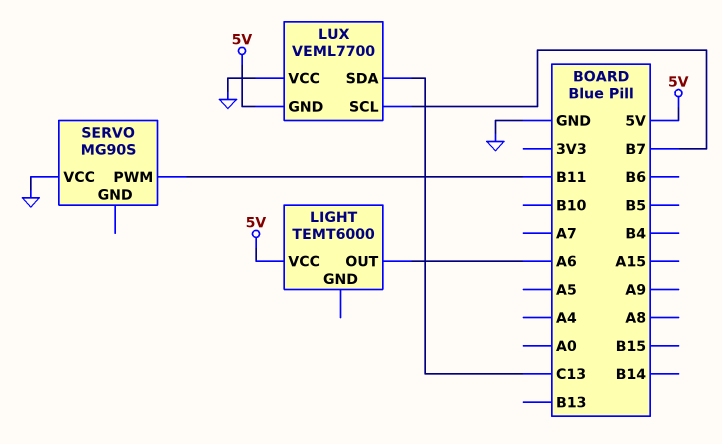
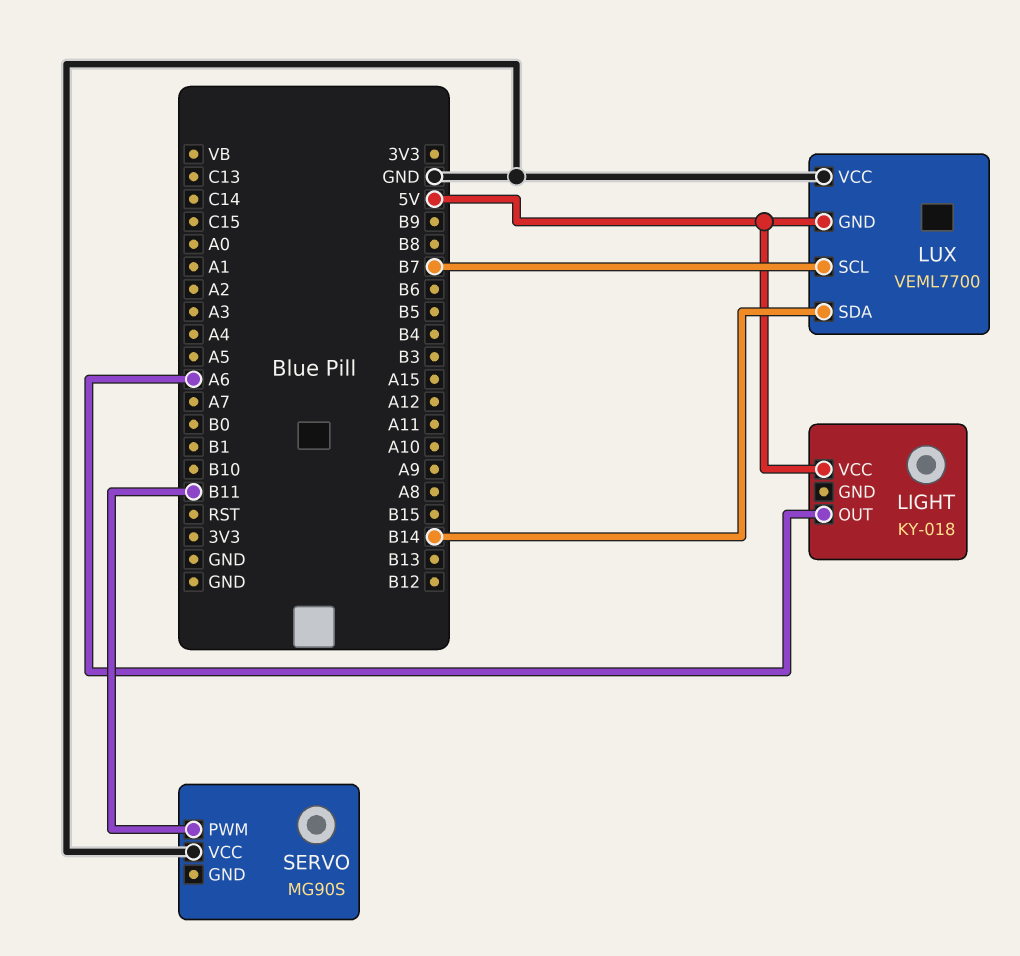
LIGHT: TEMT6000 -> KY-018
LUX pin SDA: C13 -> B14

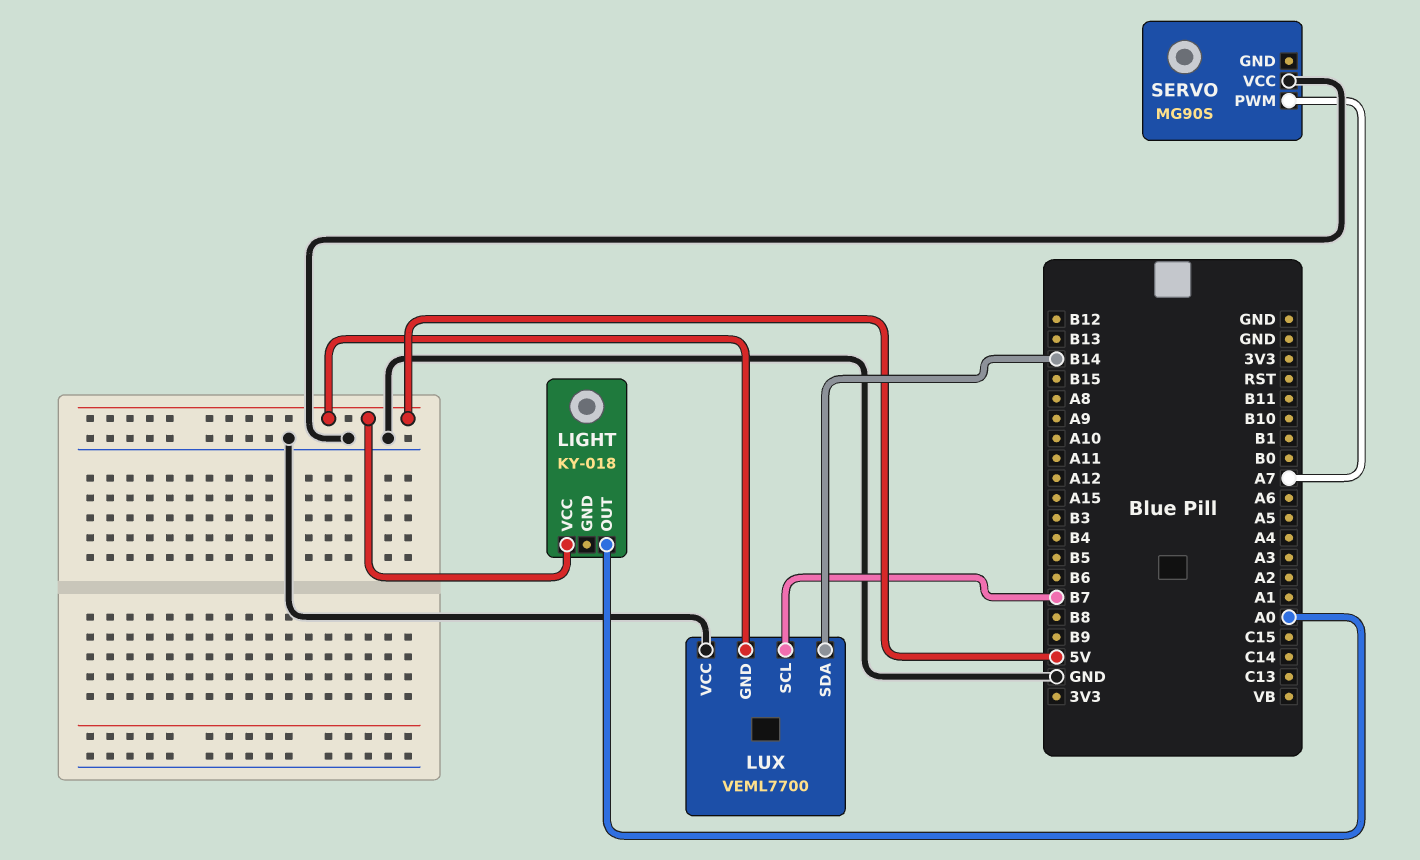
LIGHT pin OUT: A6 -> A0
SERVO pin PWM: B11 -> A7

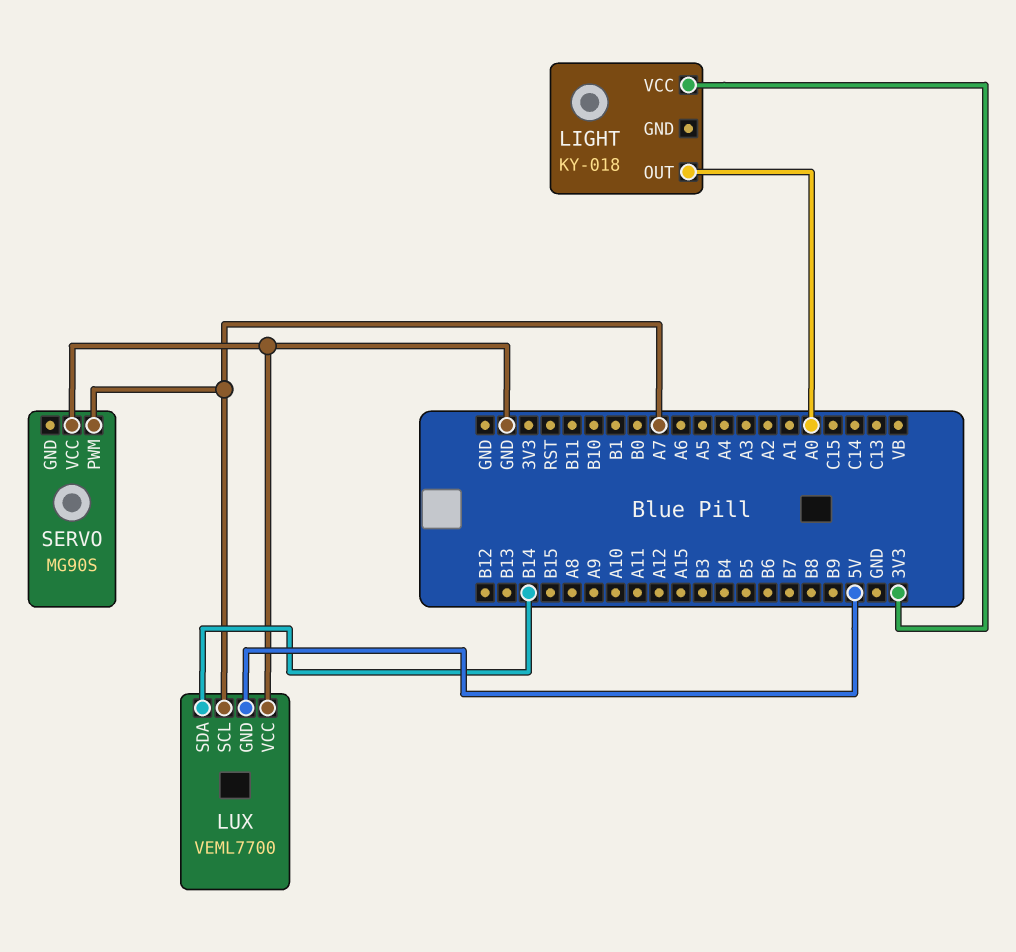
LIGHT pin VCC: 5V -> 3V3
LUX pin SCL: B7 -> A7

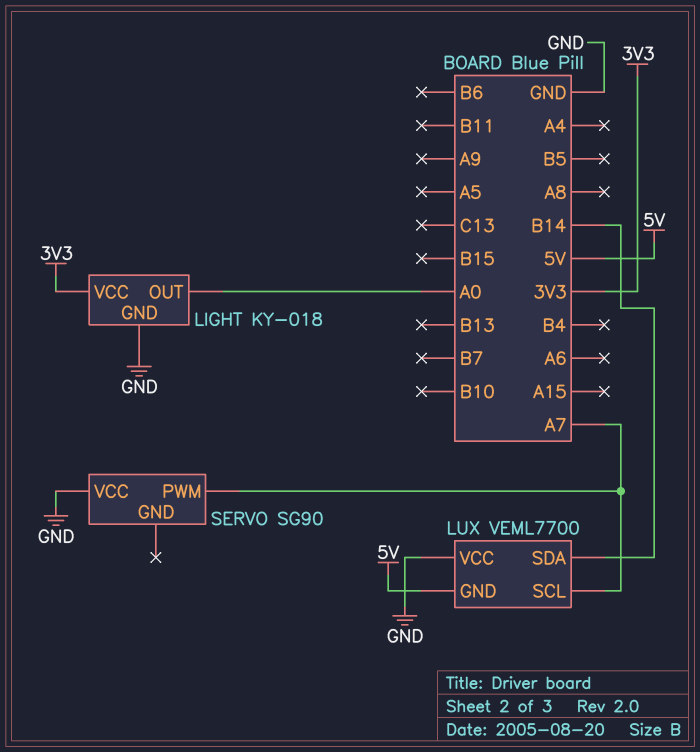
LIGHT pin GND: none -> GND
SERVO: MG90S -> SG90

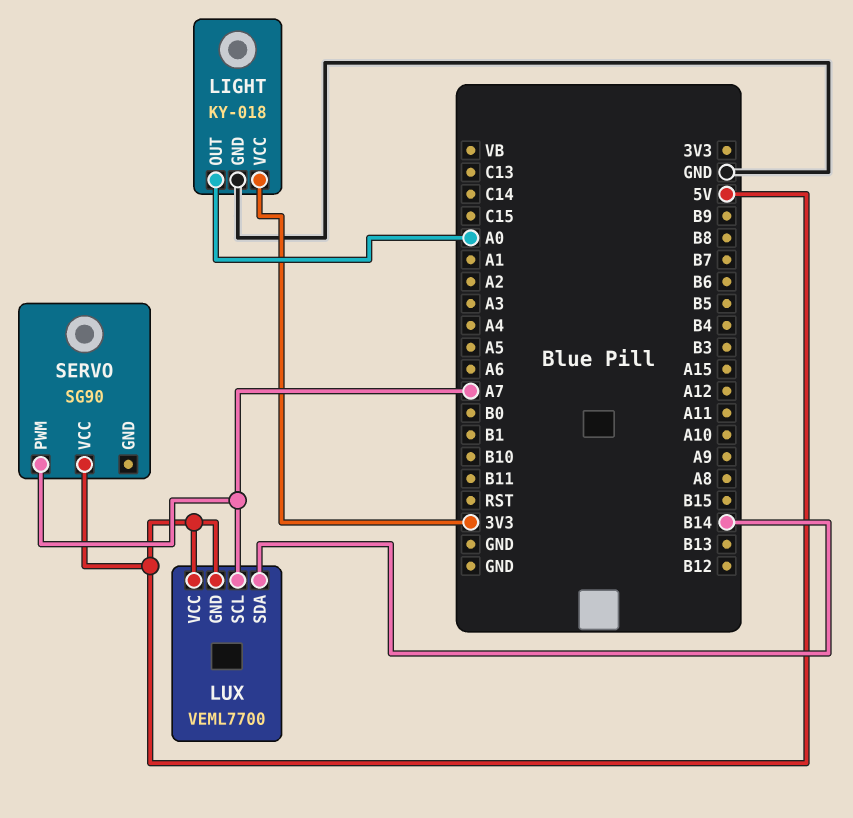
LUX pin VCC: GND -> 5V
SERVO pin VCC: GND -> 5V

